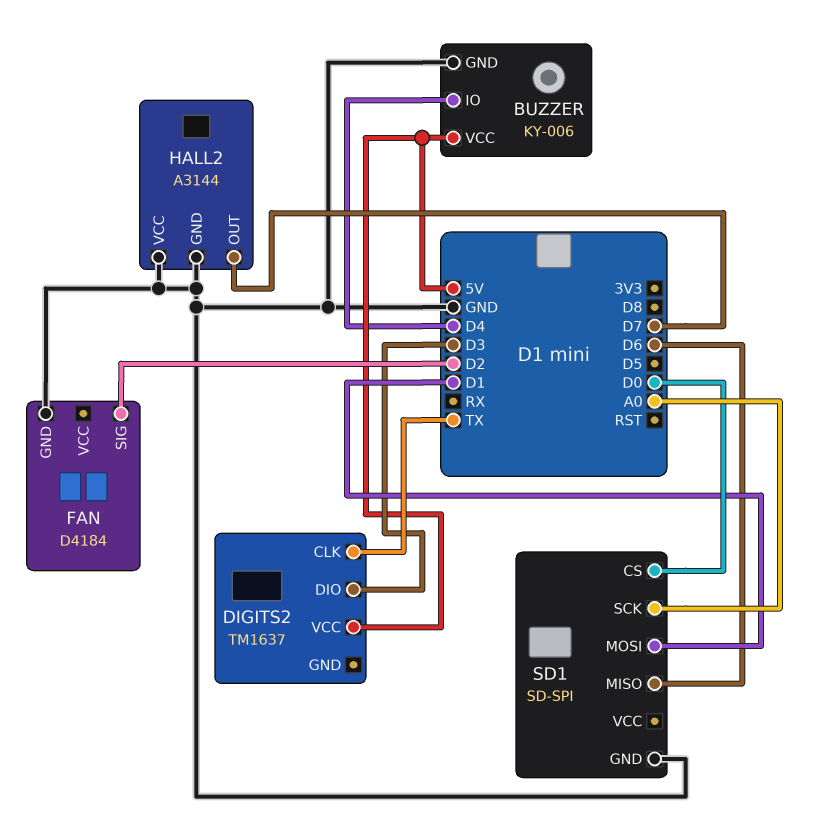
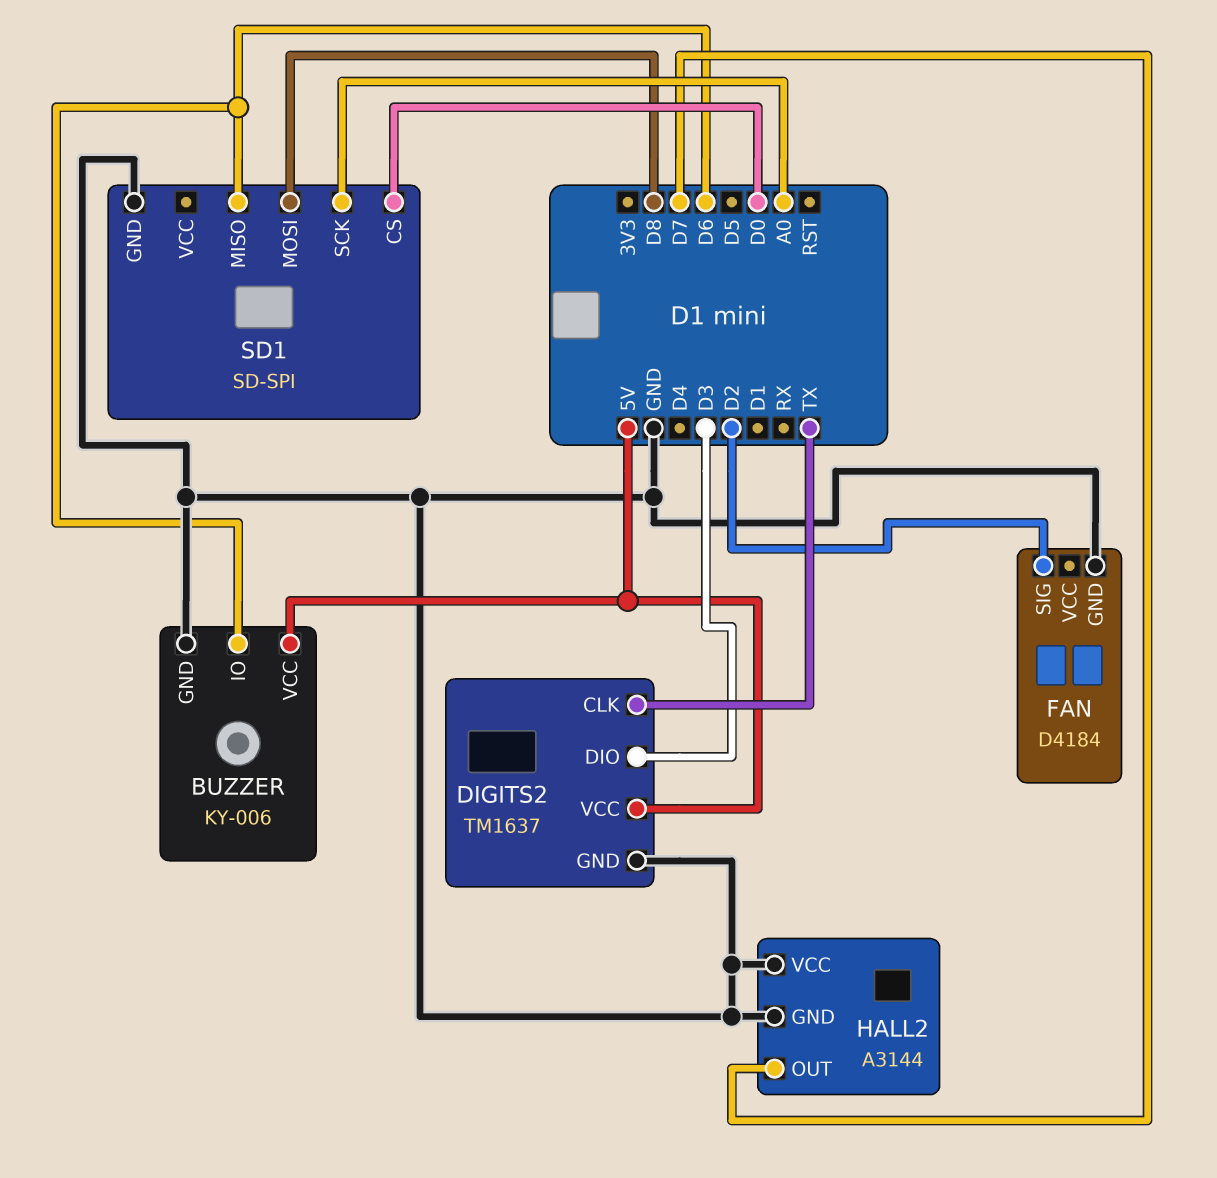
BUZZER pin IO: D4 -> D6
DIGITS2 pin GND: none -> GND
SD1 pin MOSI: D1 -> D8

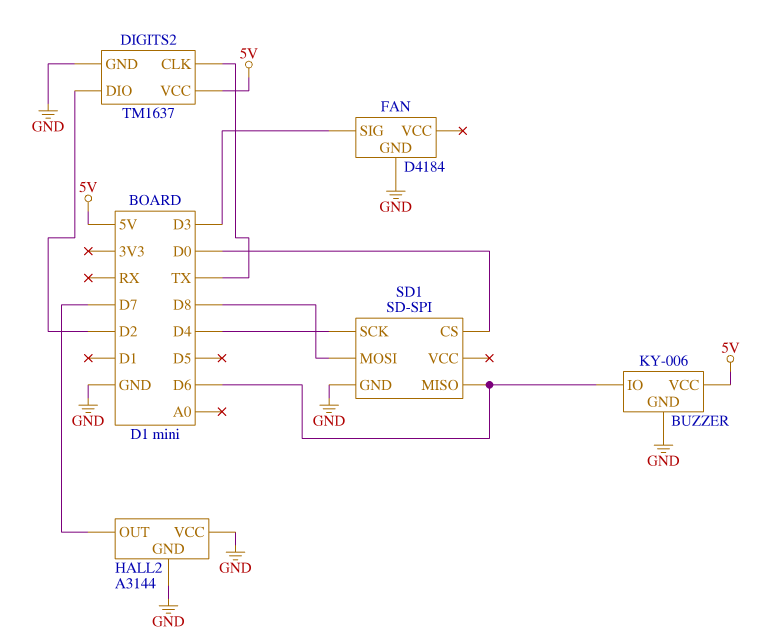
DIGITS2 pin DIO: D3 -> D2
FAN pin SIG: D2 -> D3
SD1 pin SCK: A0 -> D4

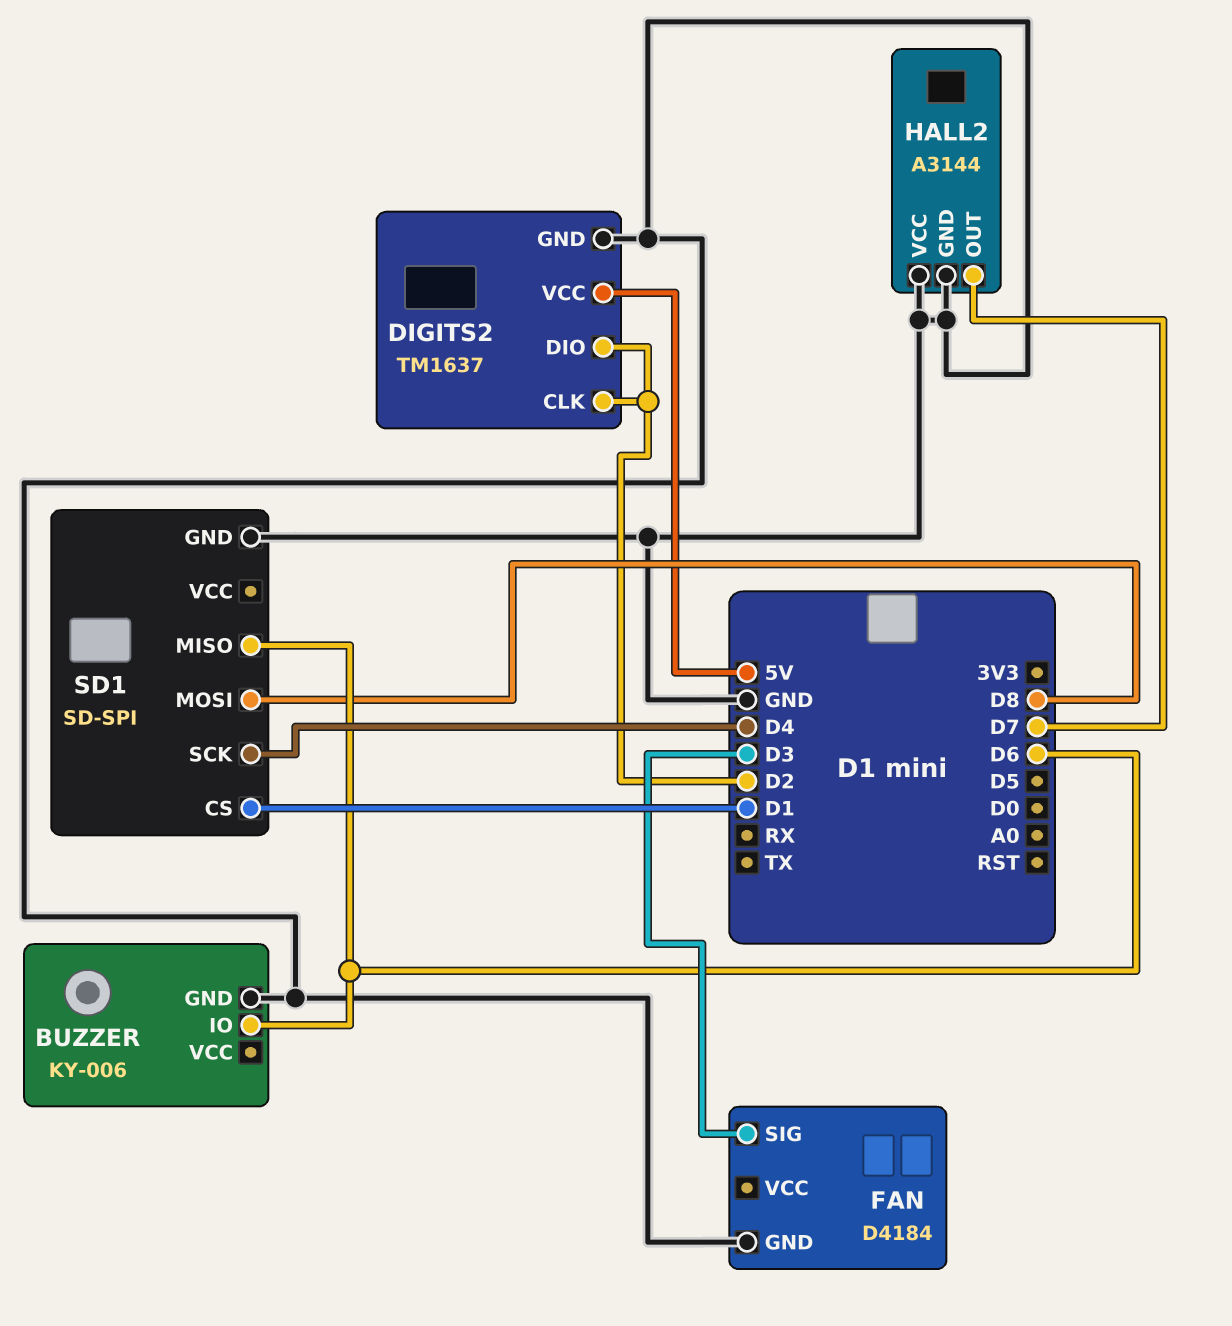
BUZZER pin VCC: 5V -> none
DIGITS2 pin CLK: TX -> D2
SD1 pin CS: D0 -> D1

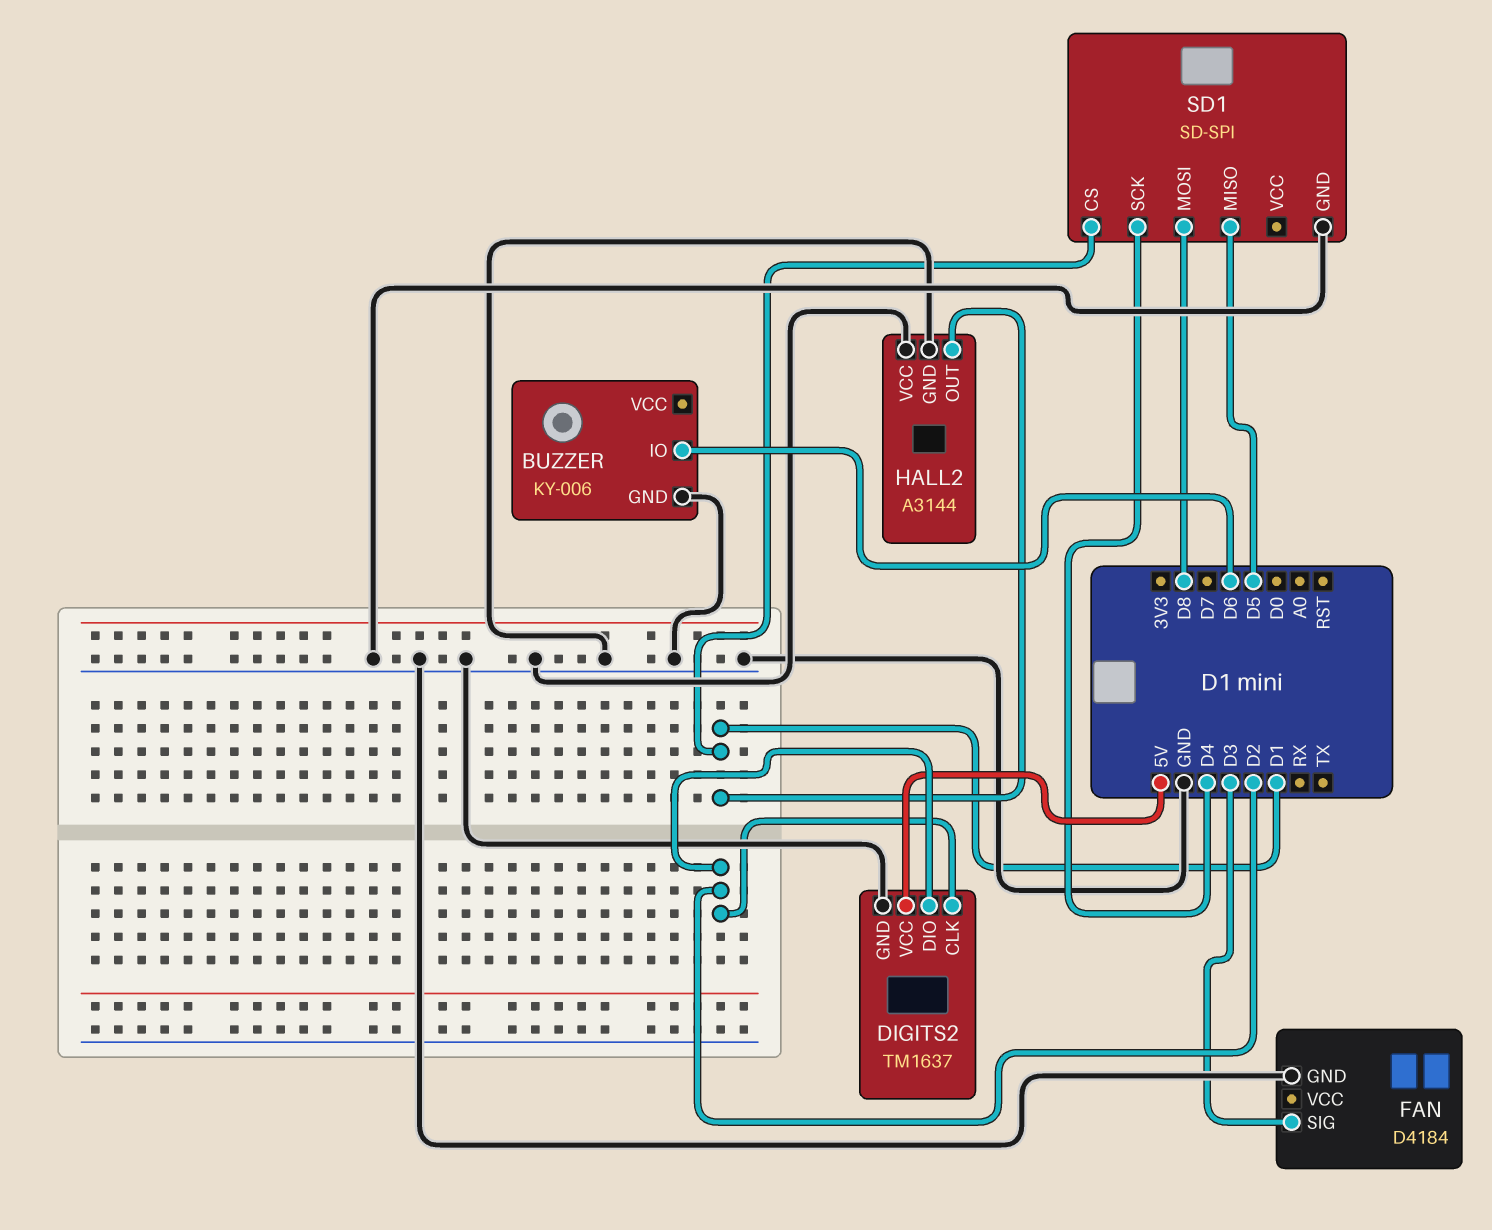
HALL2 pin OUT: D7 -> D1
SD1 pin MISO: D6 -> D5

